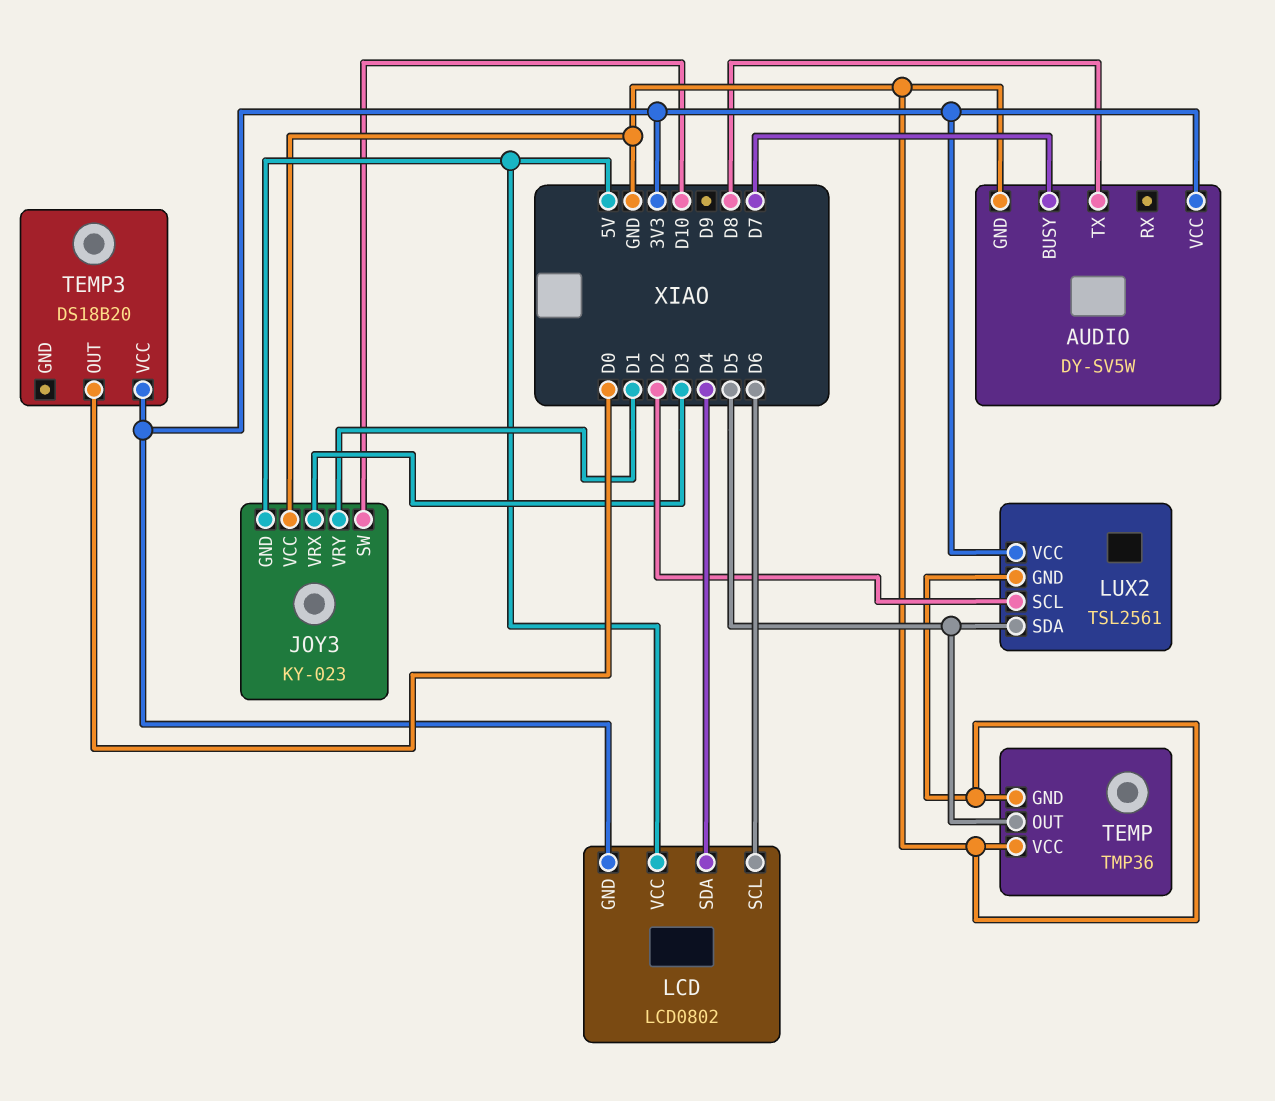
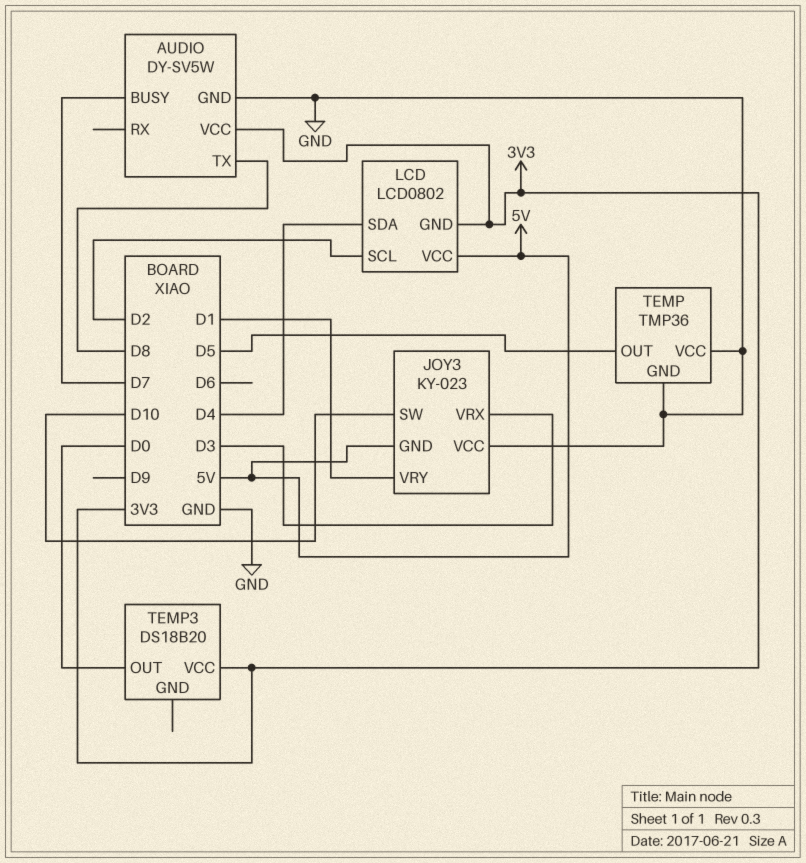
LCD pin SCL: D6 -> D2
LUX2: TSL2561 -> none
LUX2 pin GND: GND -> none
LUX2 pin SCL: D2 -> none
LUX2 pin SDA: D5 -> none
LUX2 pin VCC: 3V3 -> none

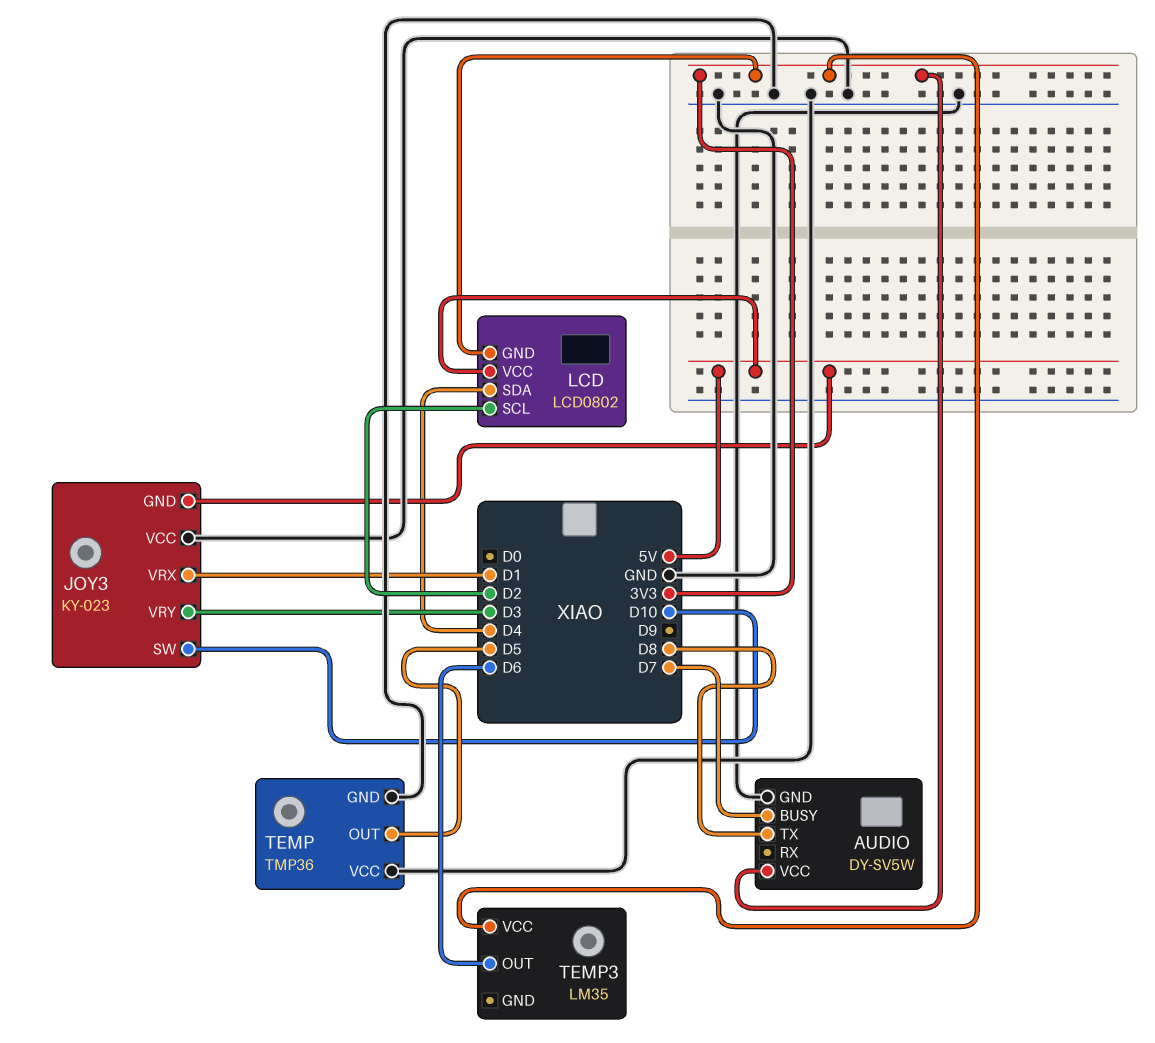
JOY3 pin VRX: D3 -> D1
JOY3 pin VRY: D1 -> D3
TEMP3: DS18B20 -> LM35
TEMP3 pin OUT: D0 -> D6

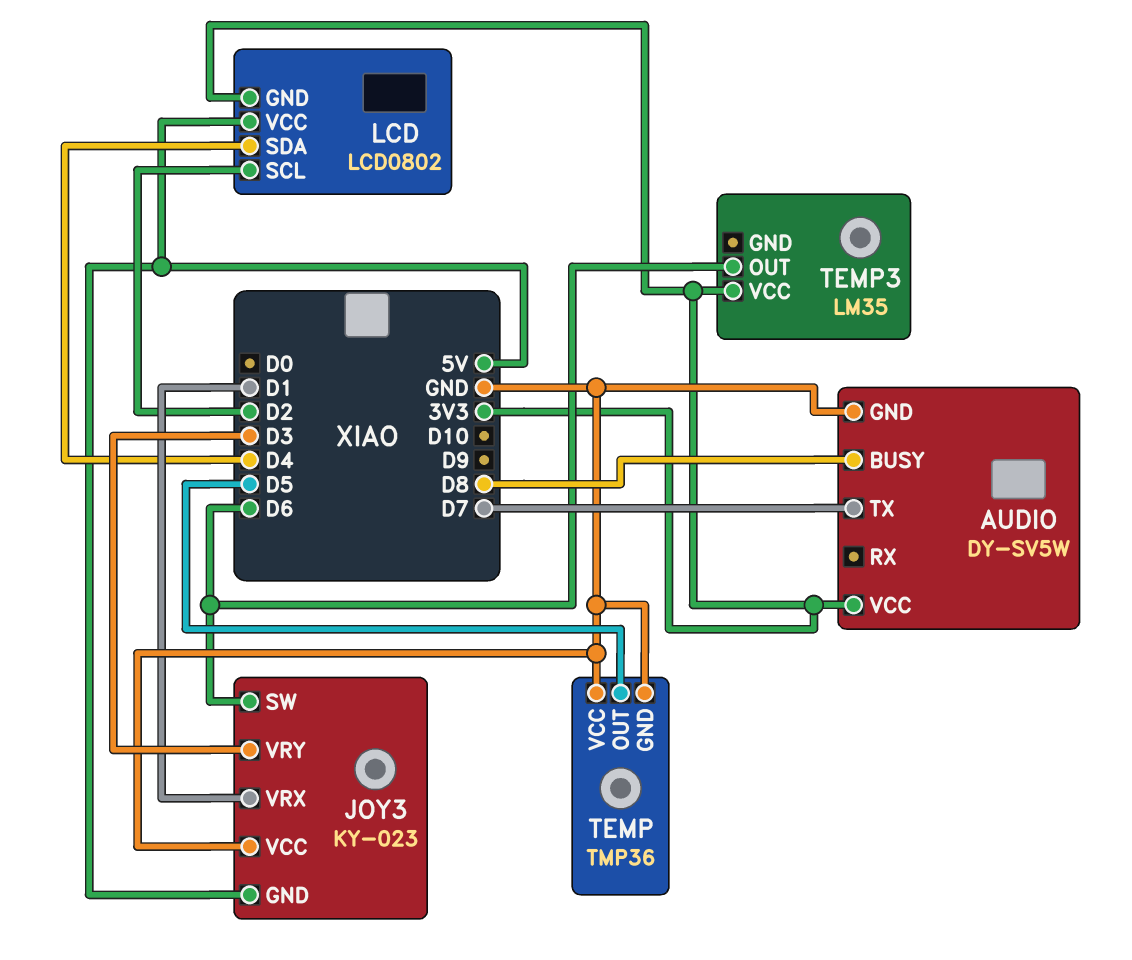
AUDIO pin BUSY: D7 -> D8
AUDIO pin TX: D8 -> D7
JOY3 pin SW: D10 -> D6

